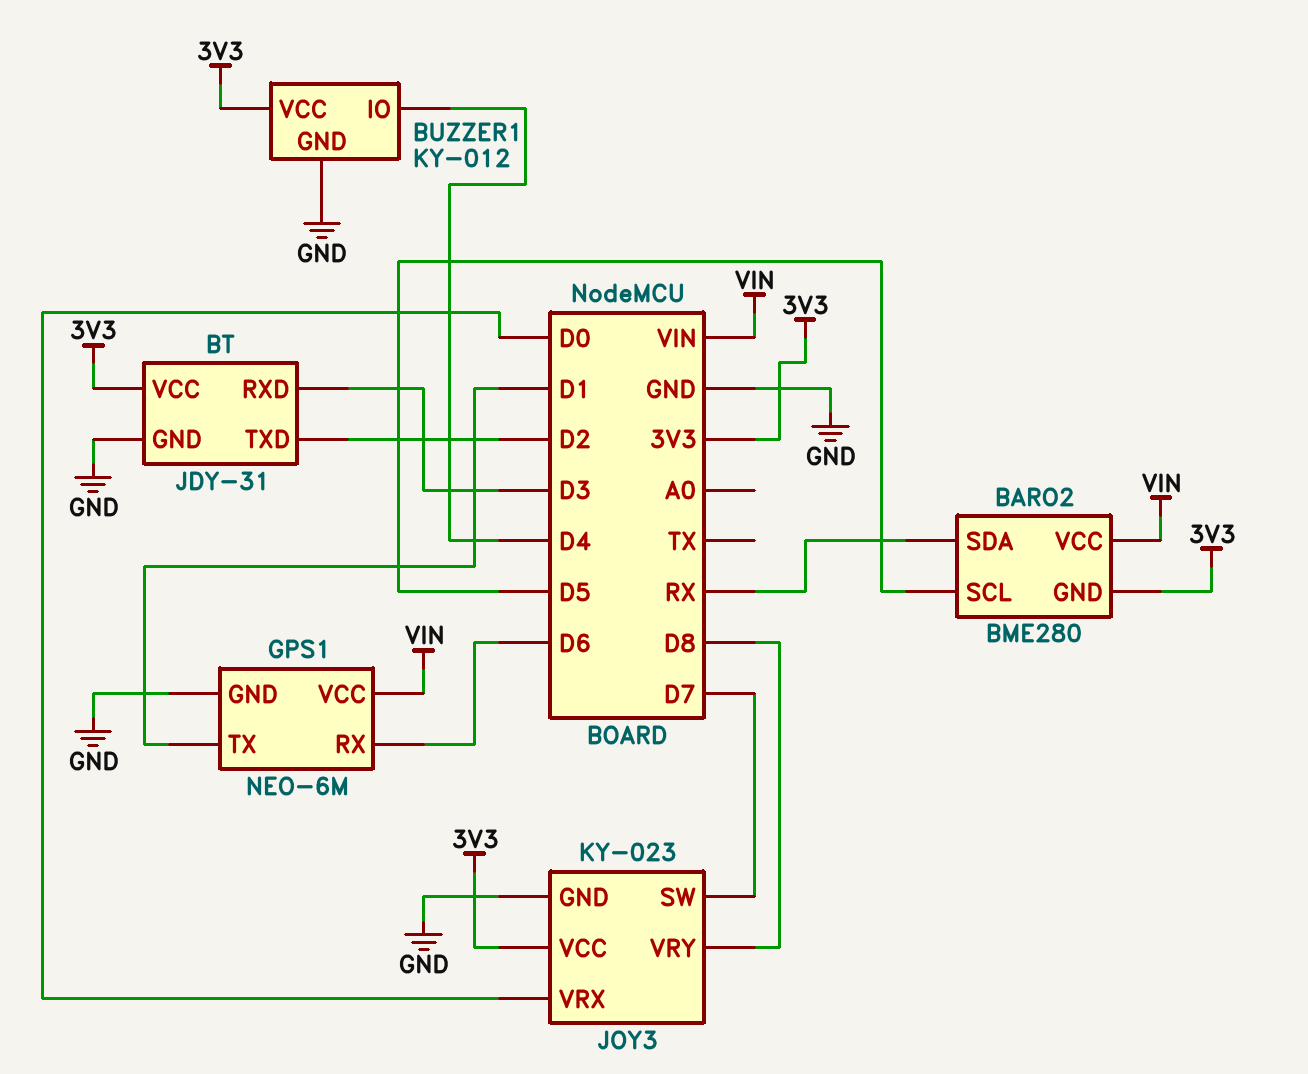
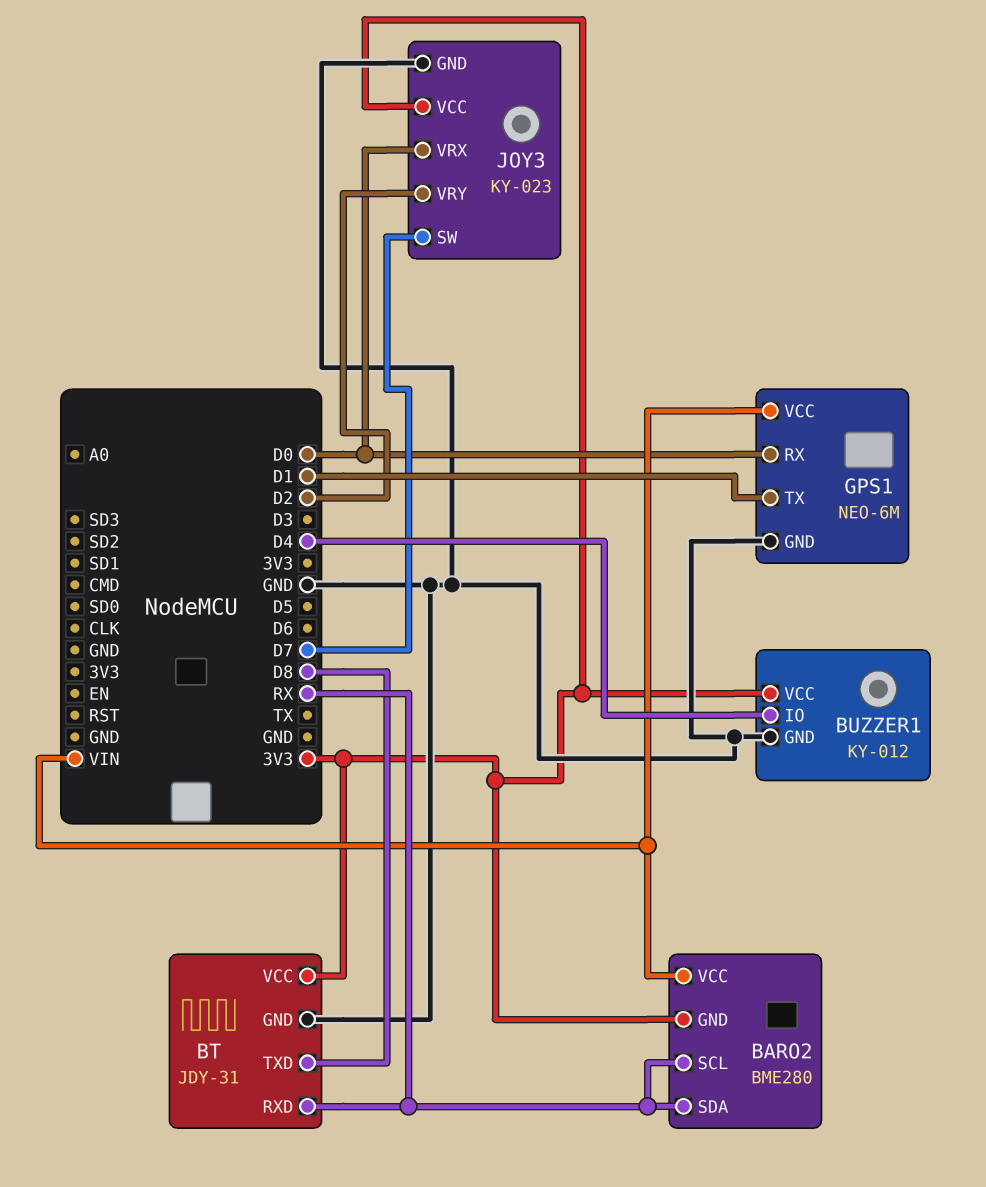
BARO2 pin SCL: D5 -> RX
BT pin RXD: D3 -> RX
BT pin TXD: D2 -> D8
GPS1 pin RX: D6 -> D0
JOY3 pin VRY: D8 -> D2

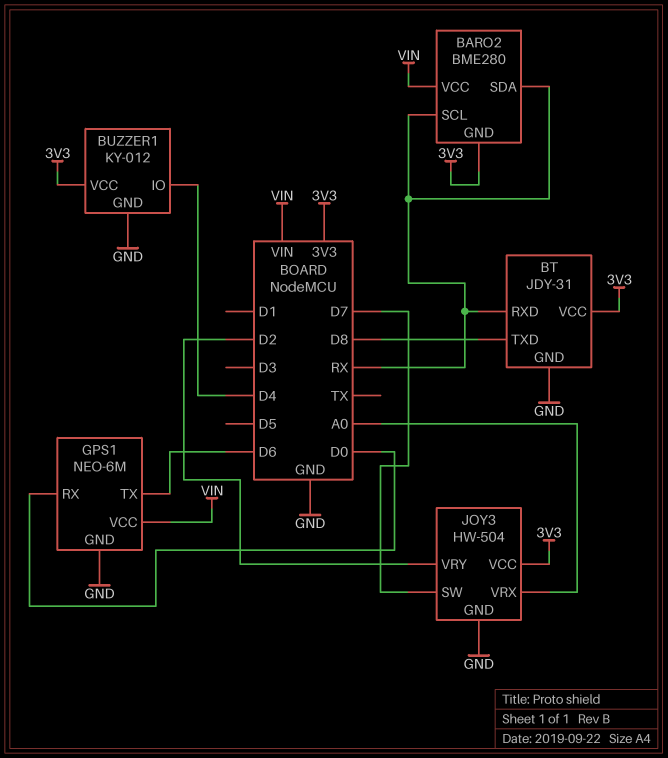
GPS1 pin TX: D1 -> D6
JOY3: KY-023 -> HW-504
JOY3 pin VRX: D0 -> A0

